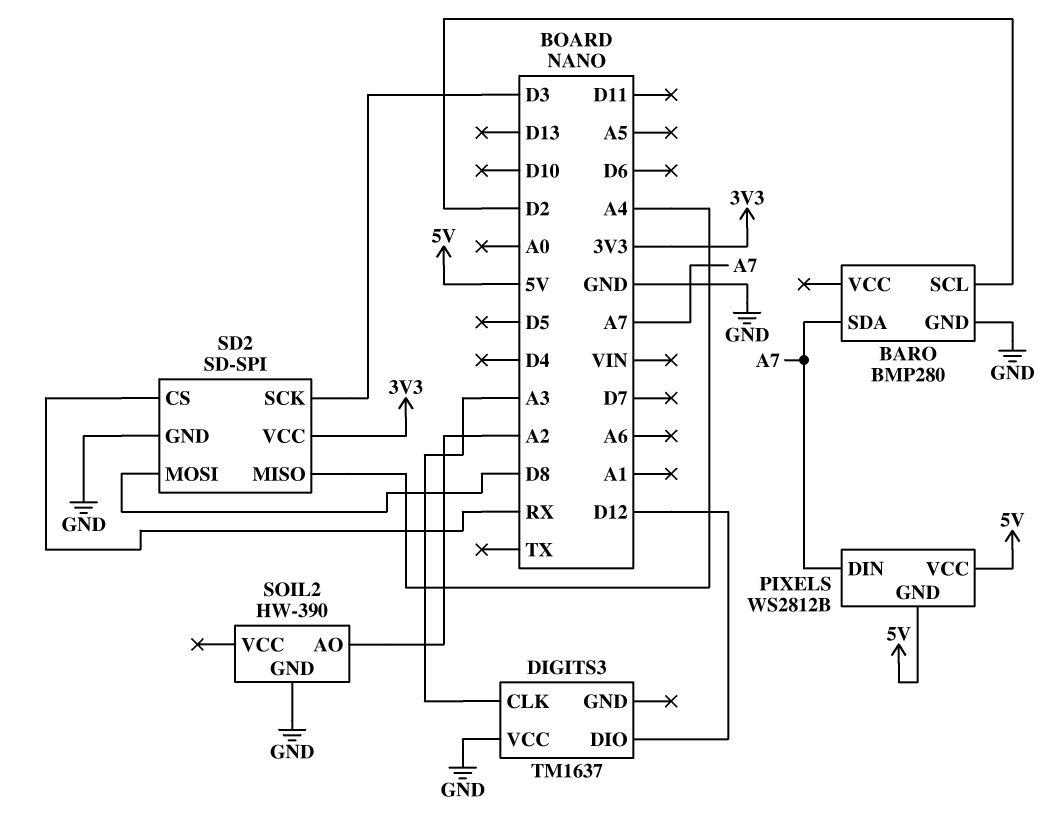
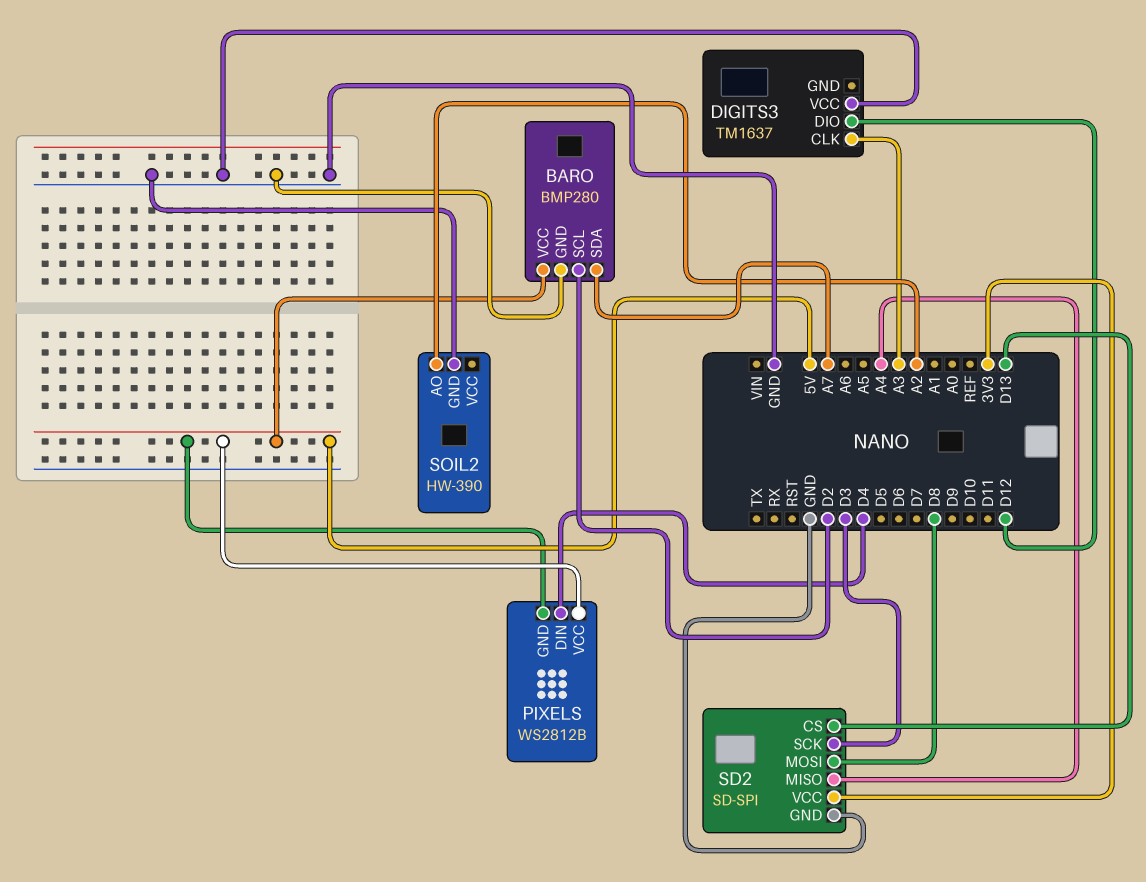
BARO pin VCC: none -> 5V
PIXELS pin DIN: A7 -> D4
SD2 pin CS: RX -> D13

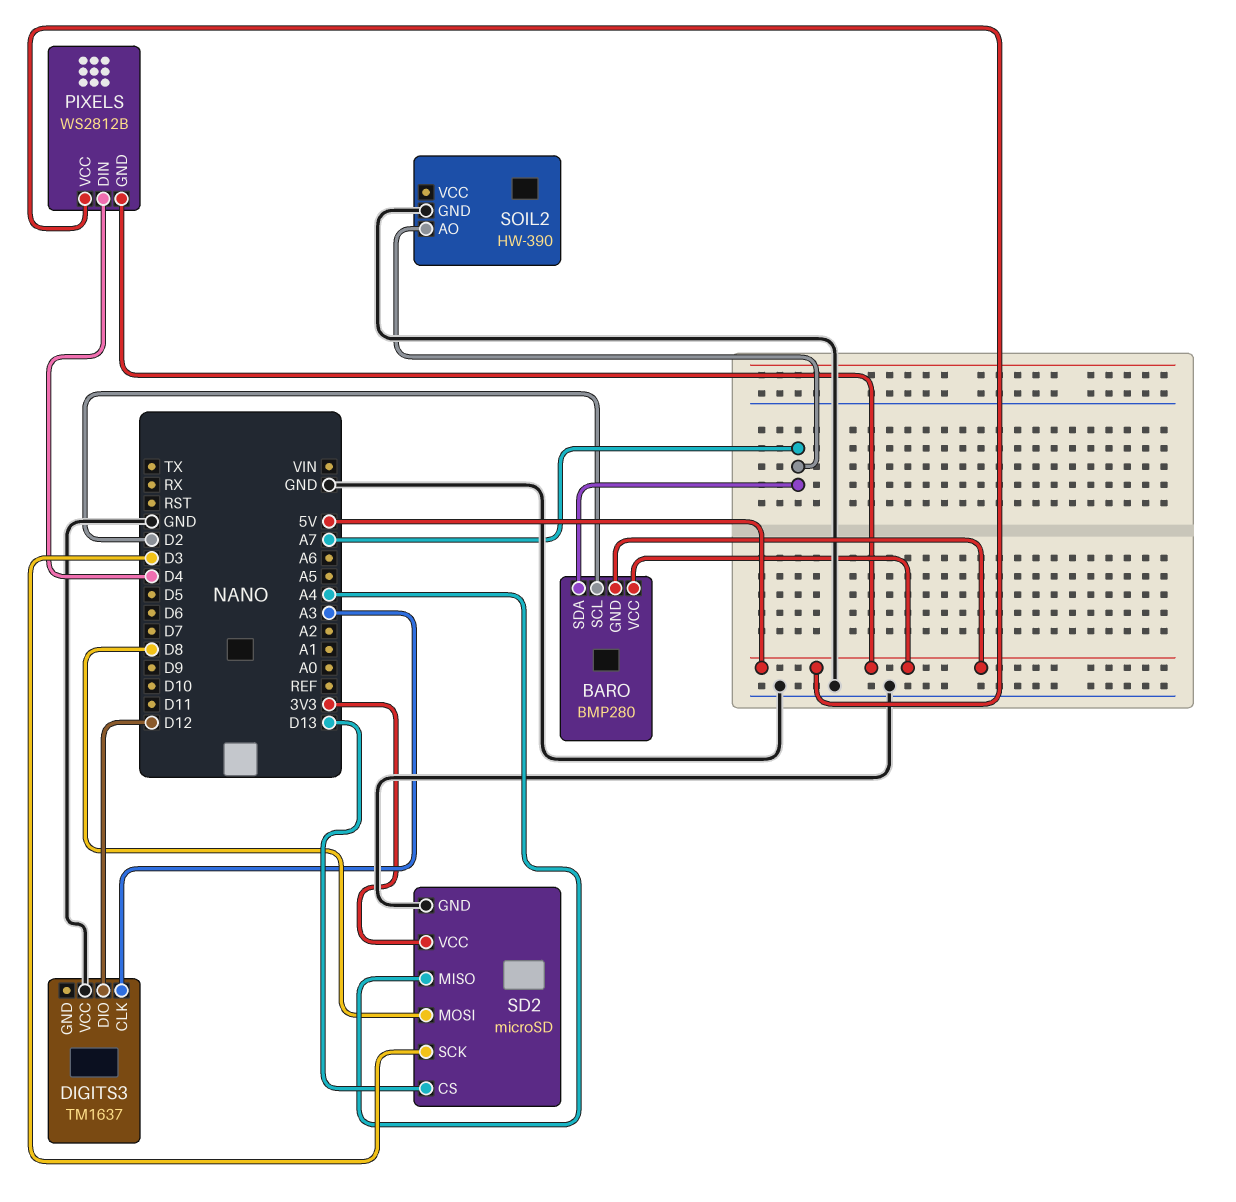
BARO pin GND: GND -> 5V
SD2: SD-SPI -> microSD
SOIL2 pin AO: A2 -> A7

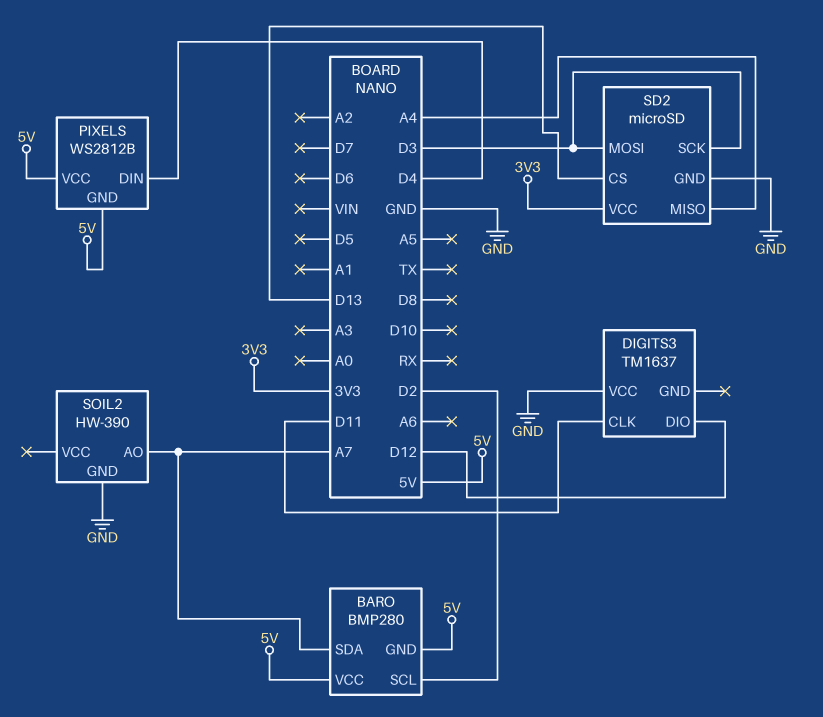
DIGITS3 pin CLK: A3 -> D11
SD2 pin MOSI: D8 -> D3

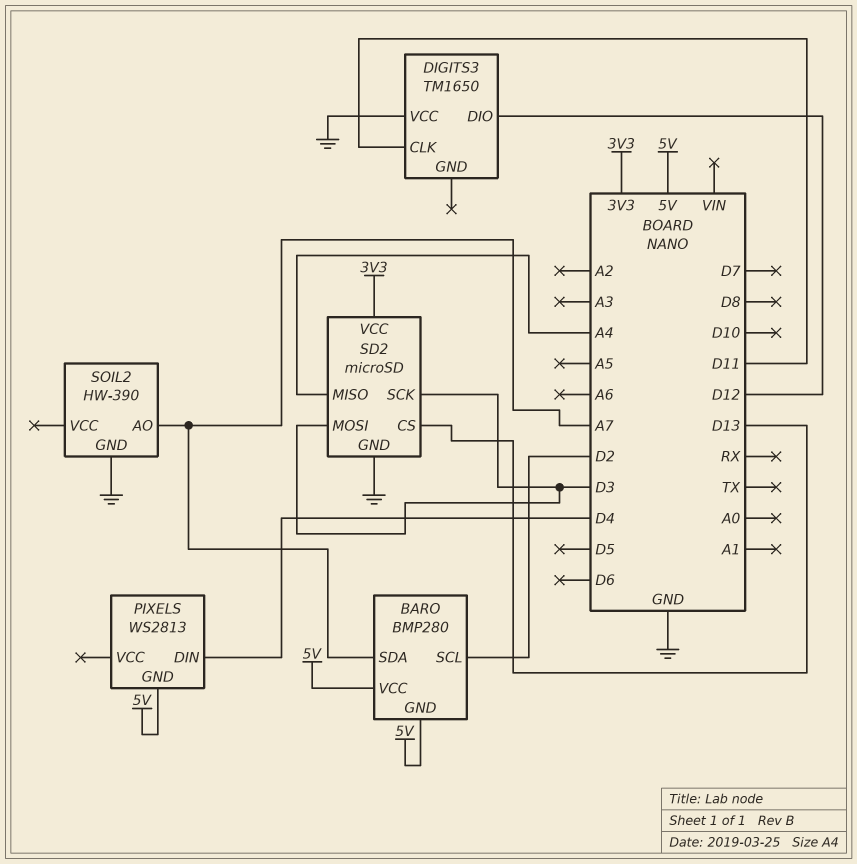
DIGITS3: TM1637 -> TM1650
PIXELS: WS2812B -> WS2813
PIXELS pin VCC: 5V -> none

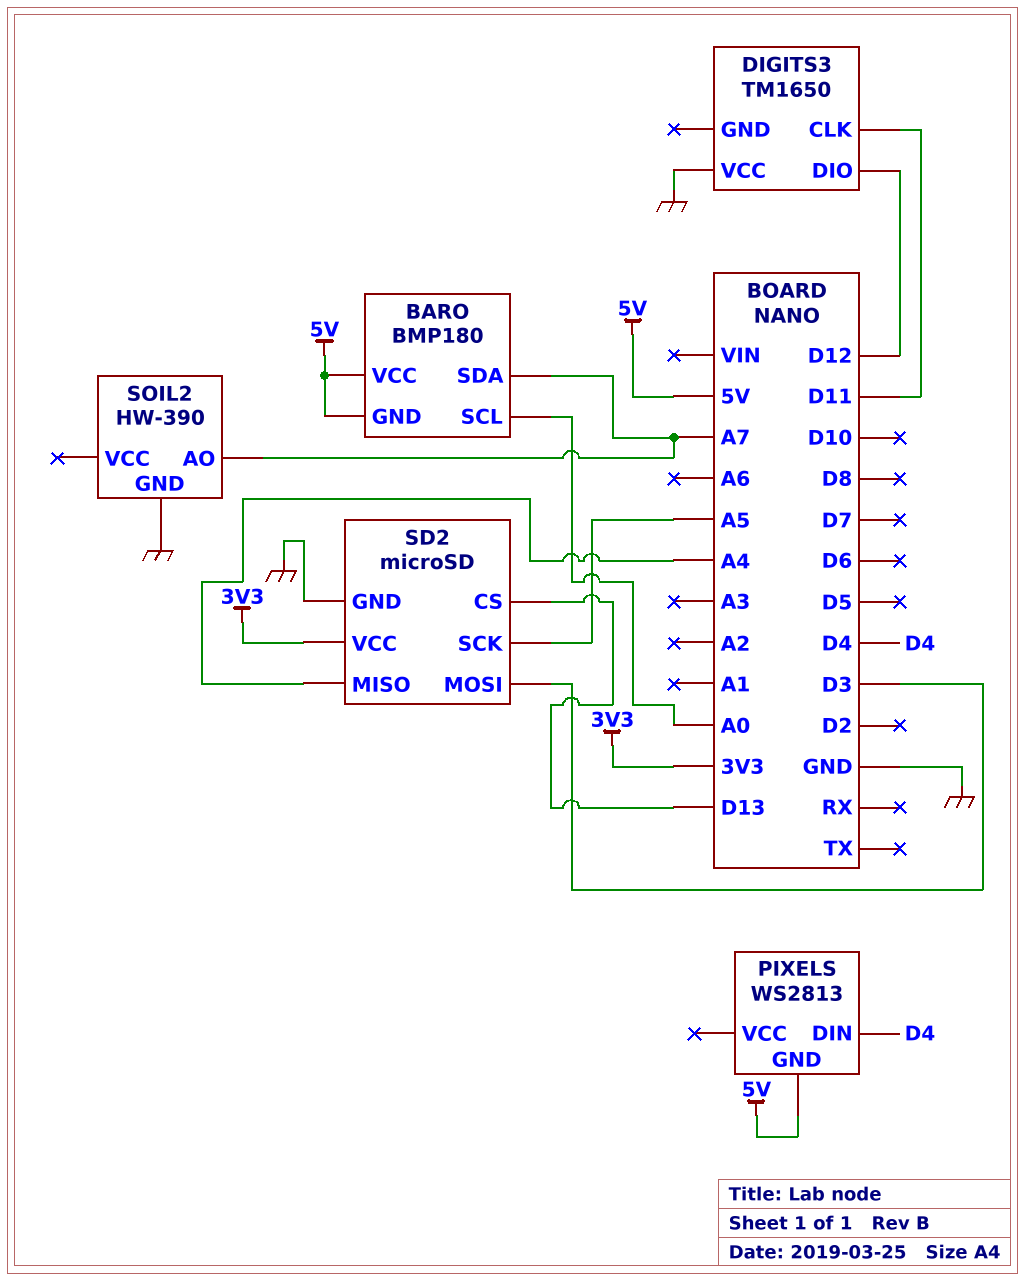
BARO: BMP280 -> BMP180
BARO pin SCL: D2 -> A0
SD2 pin SCK: D3 -> A5

